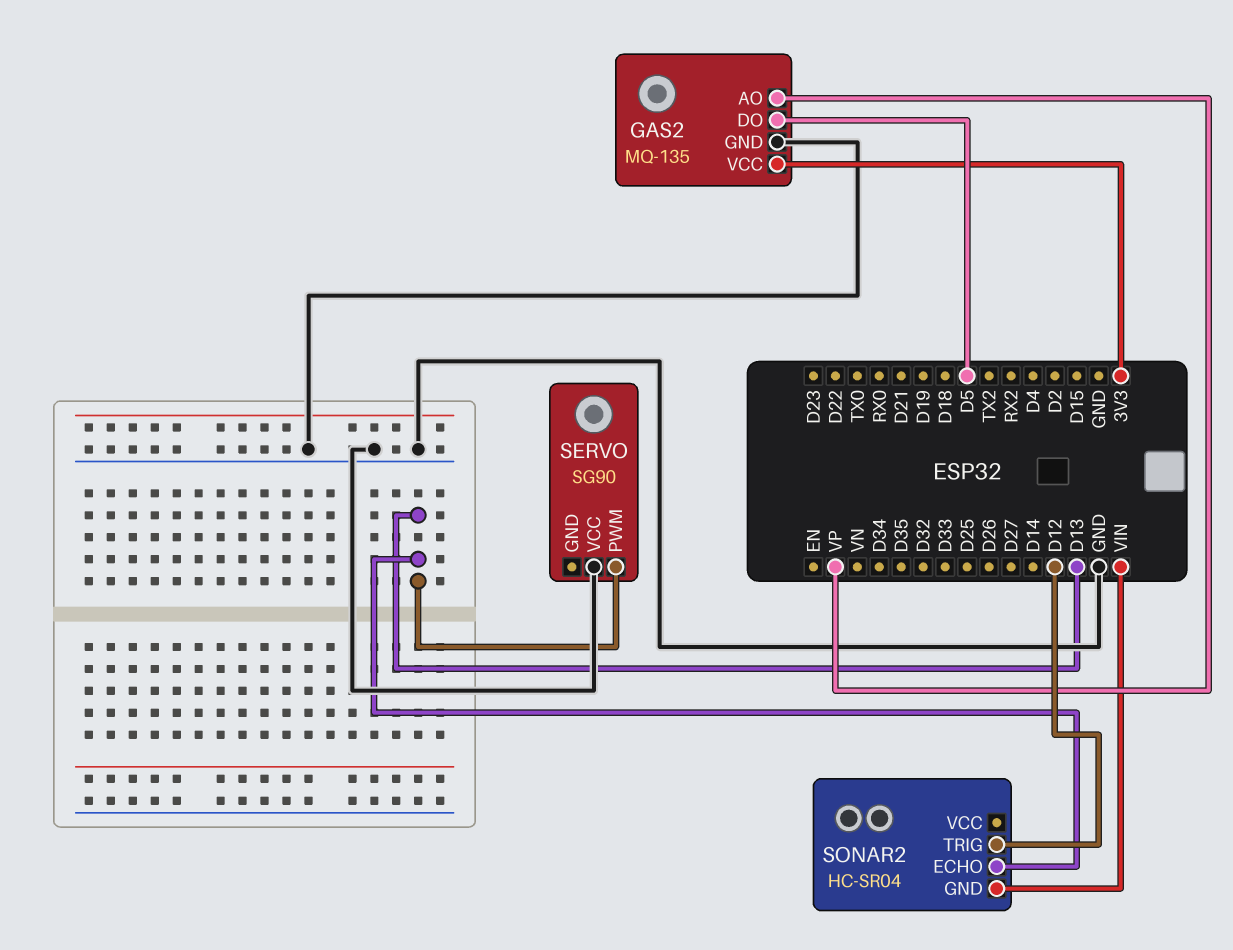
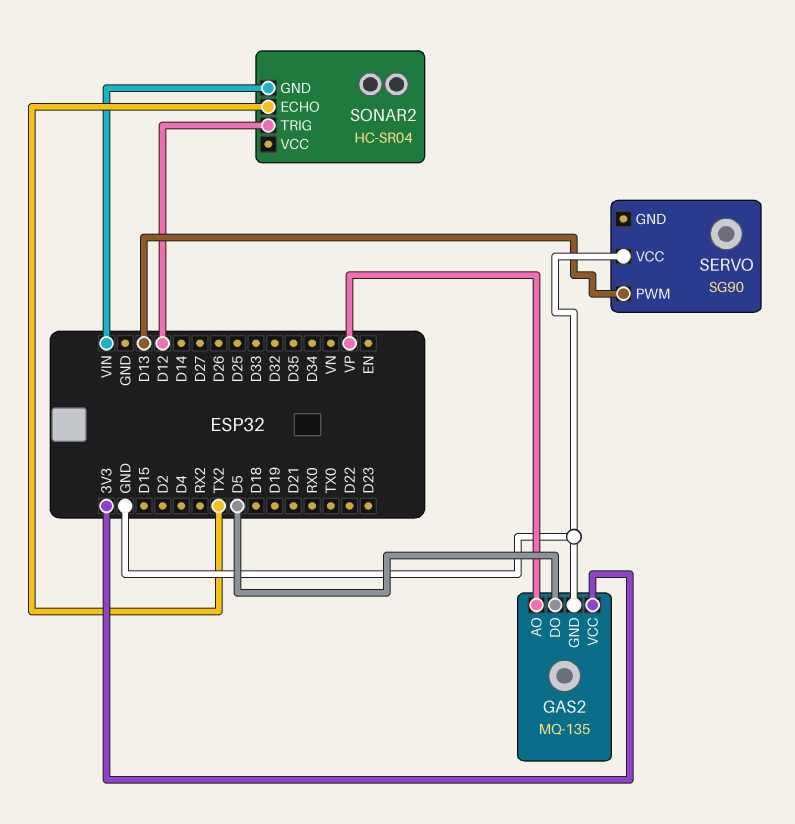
SONAR2 pin ECHO: D13 -> TX2

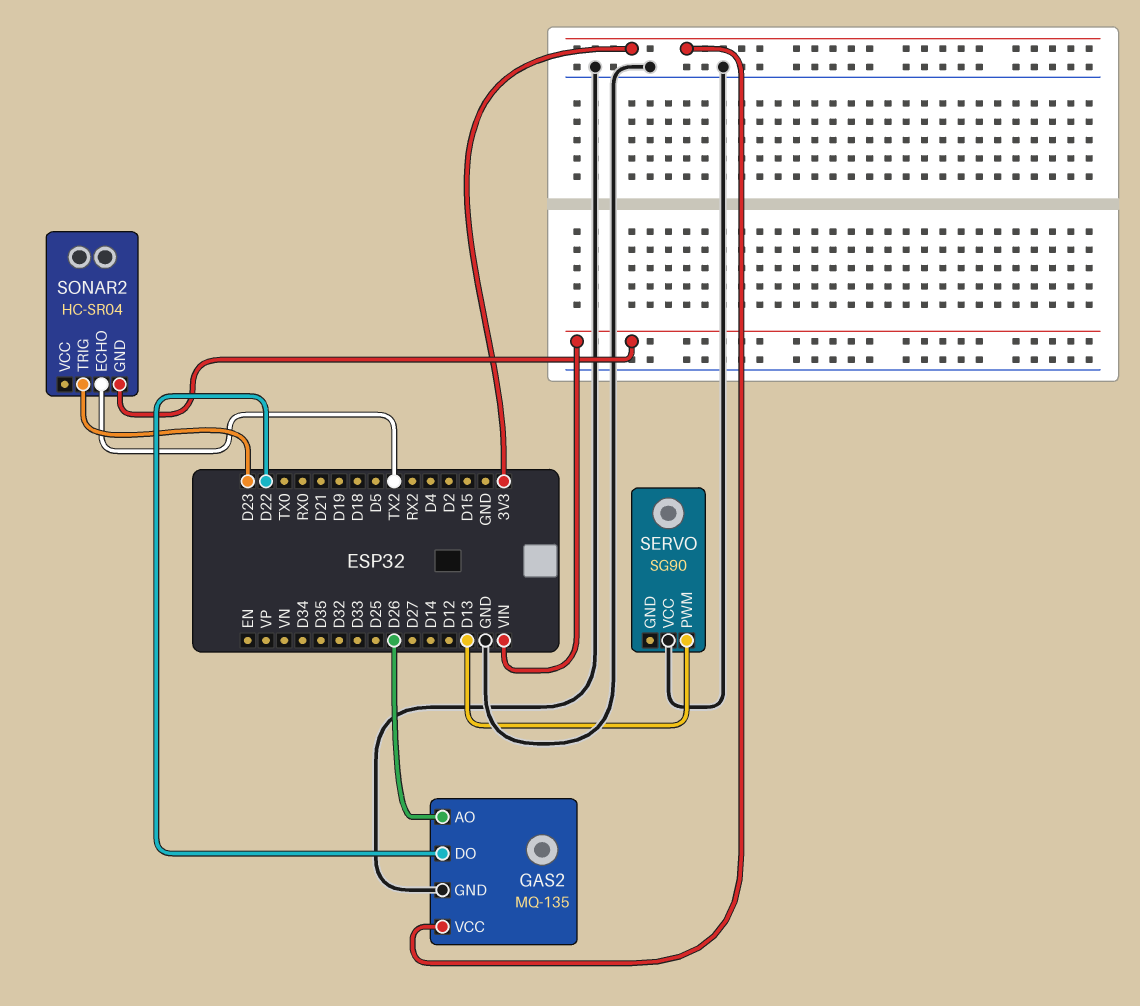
GAS2 pin AO: VP -> D26
GAS2 pin DO: D5 -> D22
SONAR2 pin TRIG: D12 -> D23

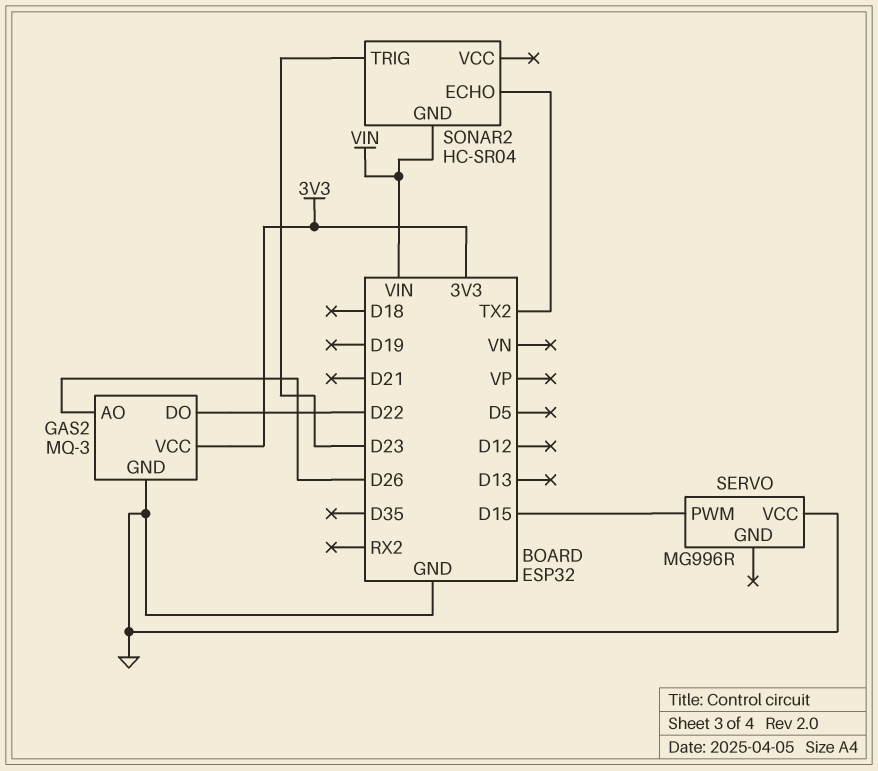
GAS2: MQ-135 -> MQ-3
SERVO: SG90 -> MG996R
SERVO pin PWM: D13 -> D15

